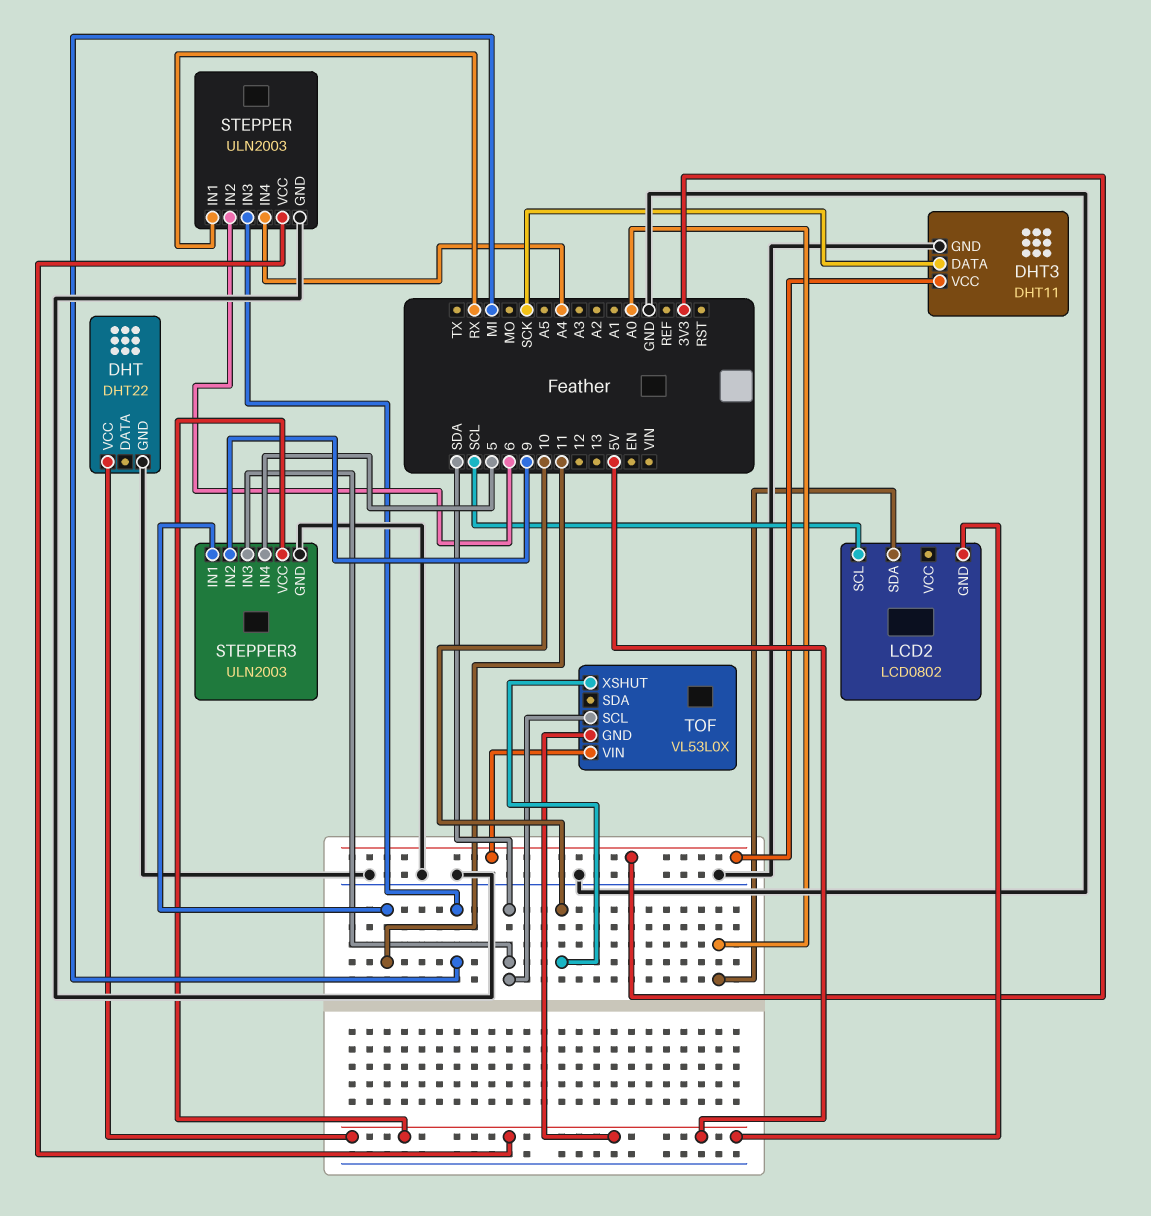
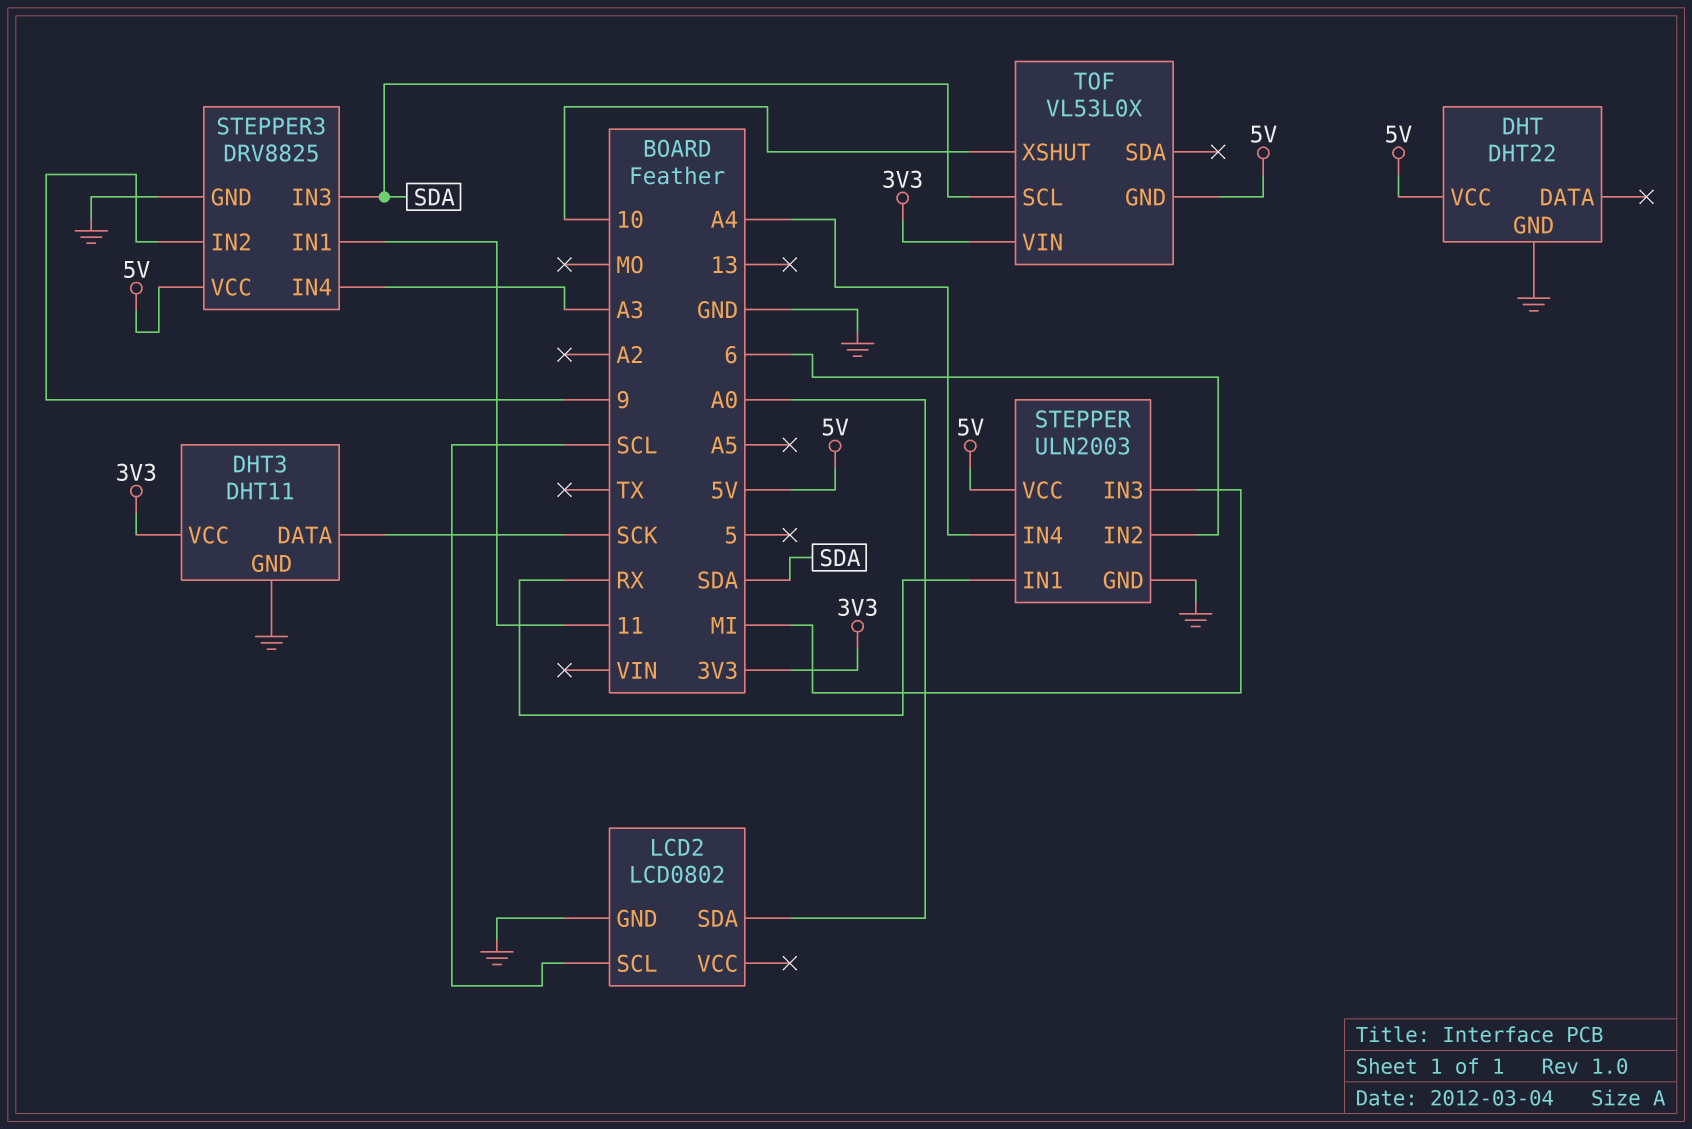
LCD2 pin GND: 5V -> GND
STEPPER3: ULN2003 -> DRV8825
STEPPER3 pin IN4: 5 -> A3

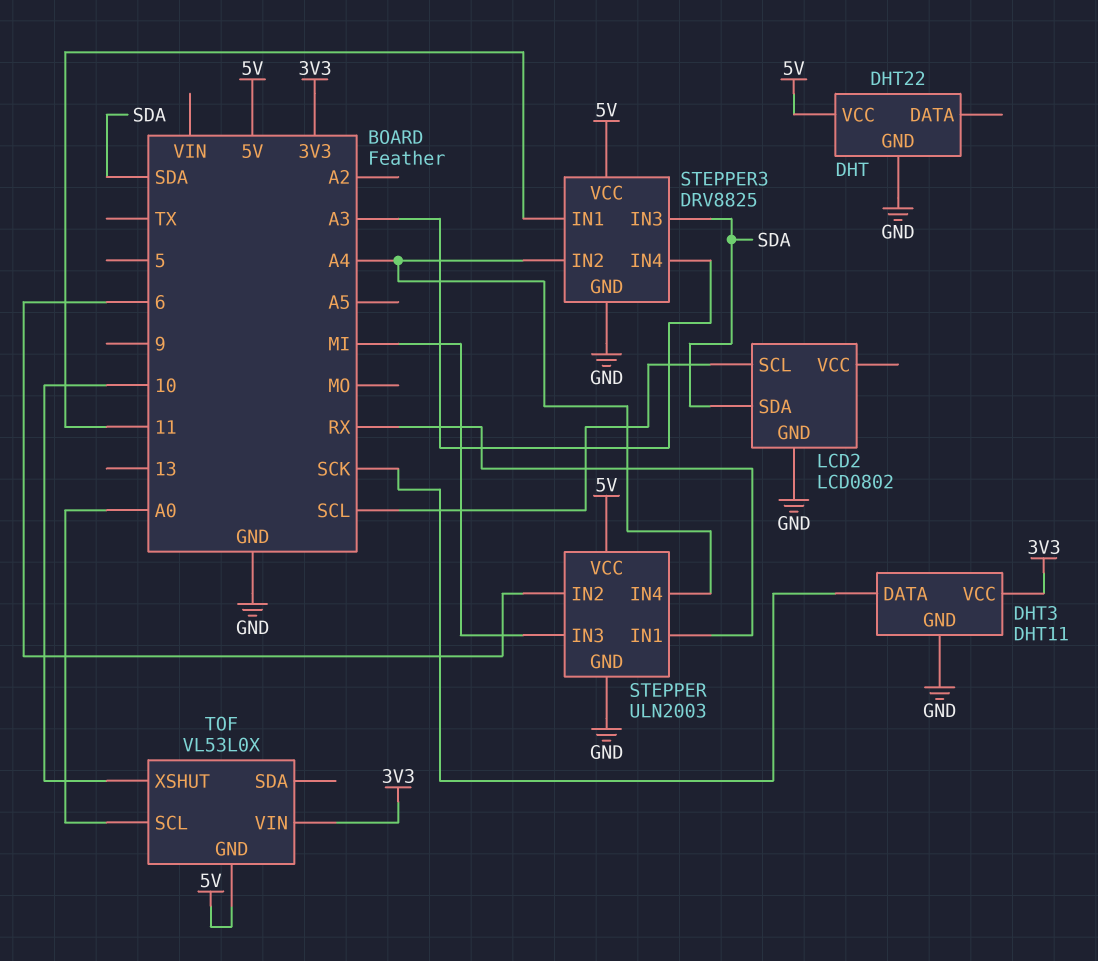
LCD2 pin SDA: A0 -> SDA
STEPPER3 pin IN2: 9 -> A4
TOF pin SCL: SDA -> A0

